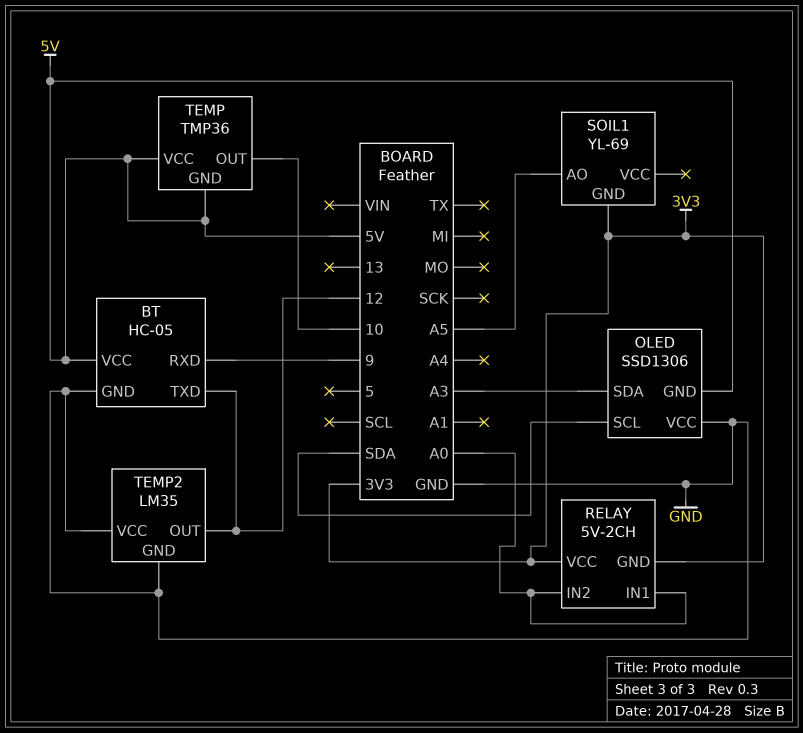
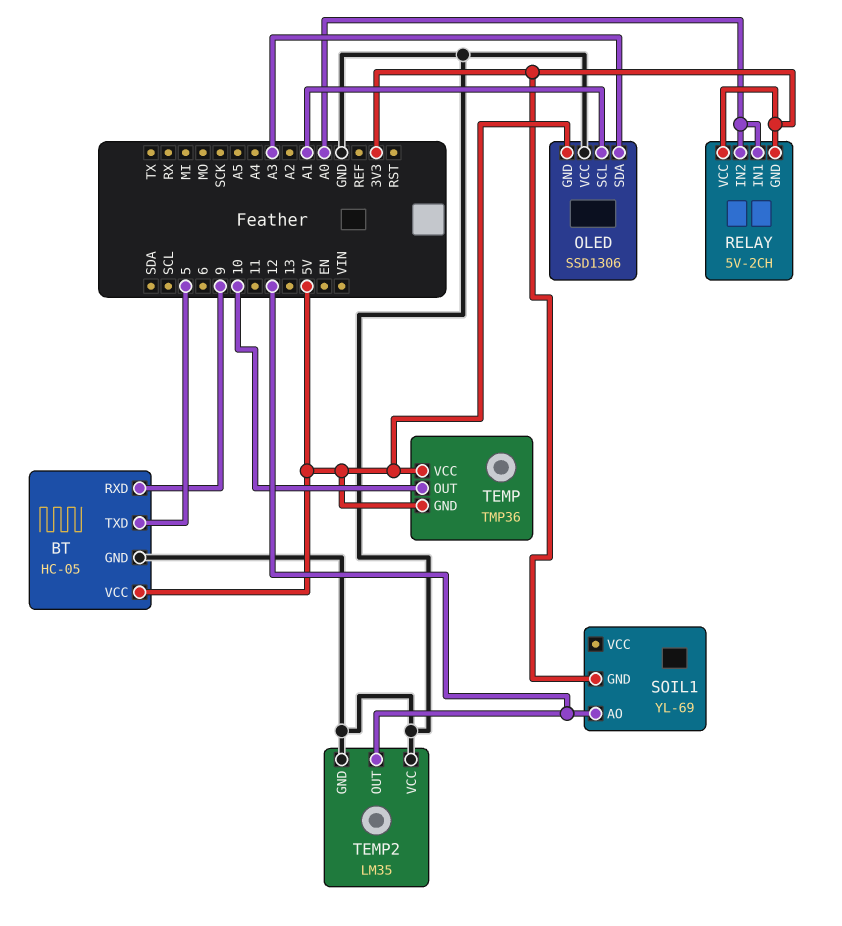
BT pin TXD: 12 -> 5
OLED pin SCL: SDA -> A1
SOIL1 pin AO: A5 -> 12

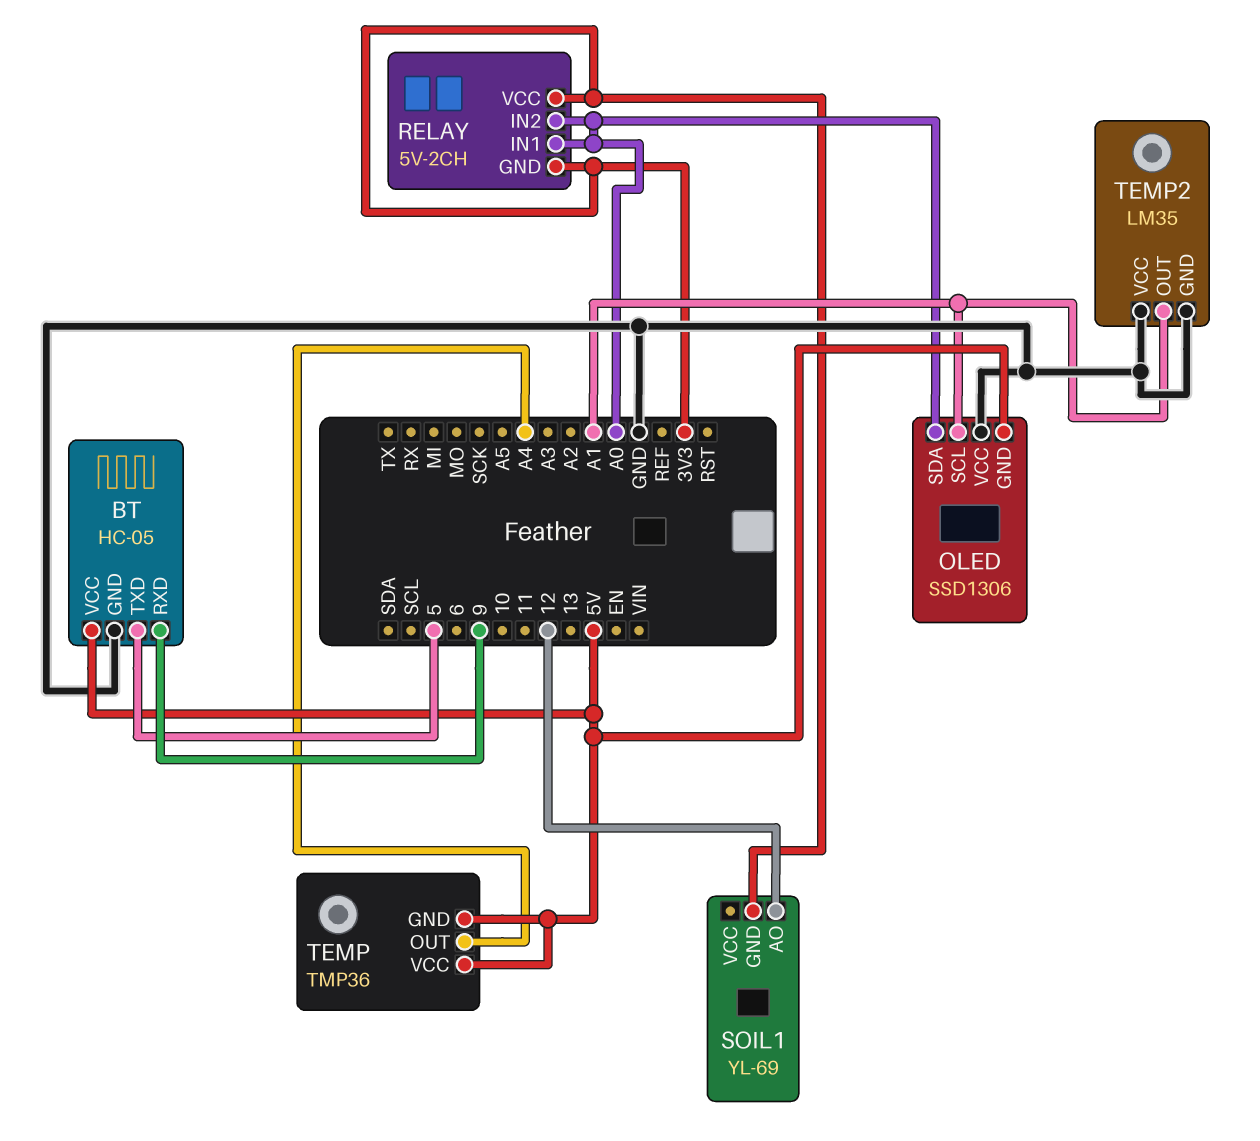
OLED pin SDA: A3 -> A0
TEMP pin OUT: 10 -> A4
TEMP2 pin OUT: 12 -> A1

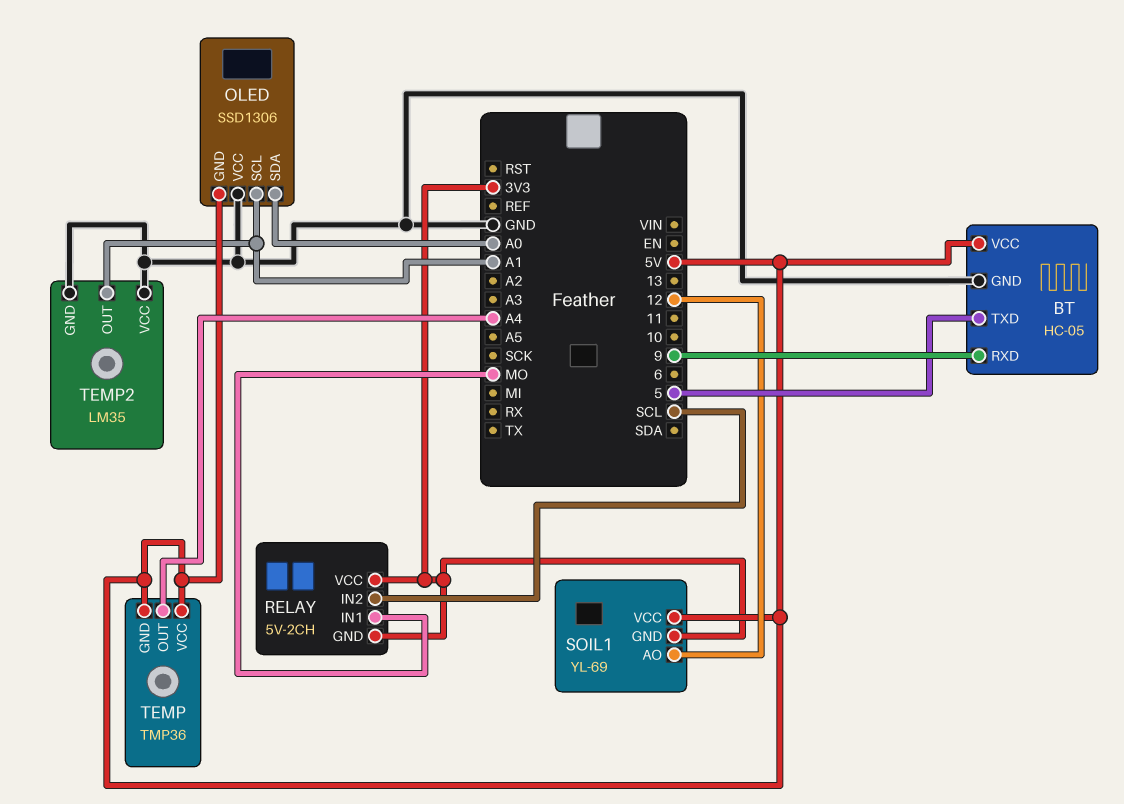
RELAY pin IN1: A0 -> MO
RELAY pin IN2: A0 -> SCL
SOIL1 pin VCC: none -> 5V

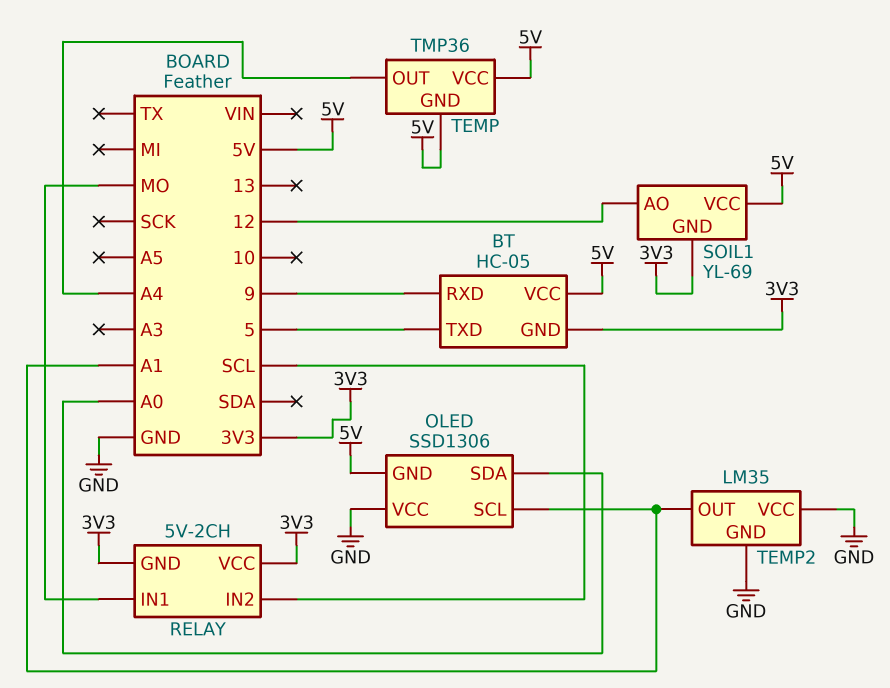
BT pin GND: GND -> 3V3

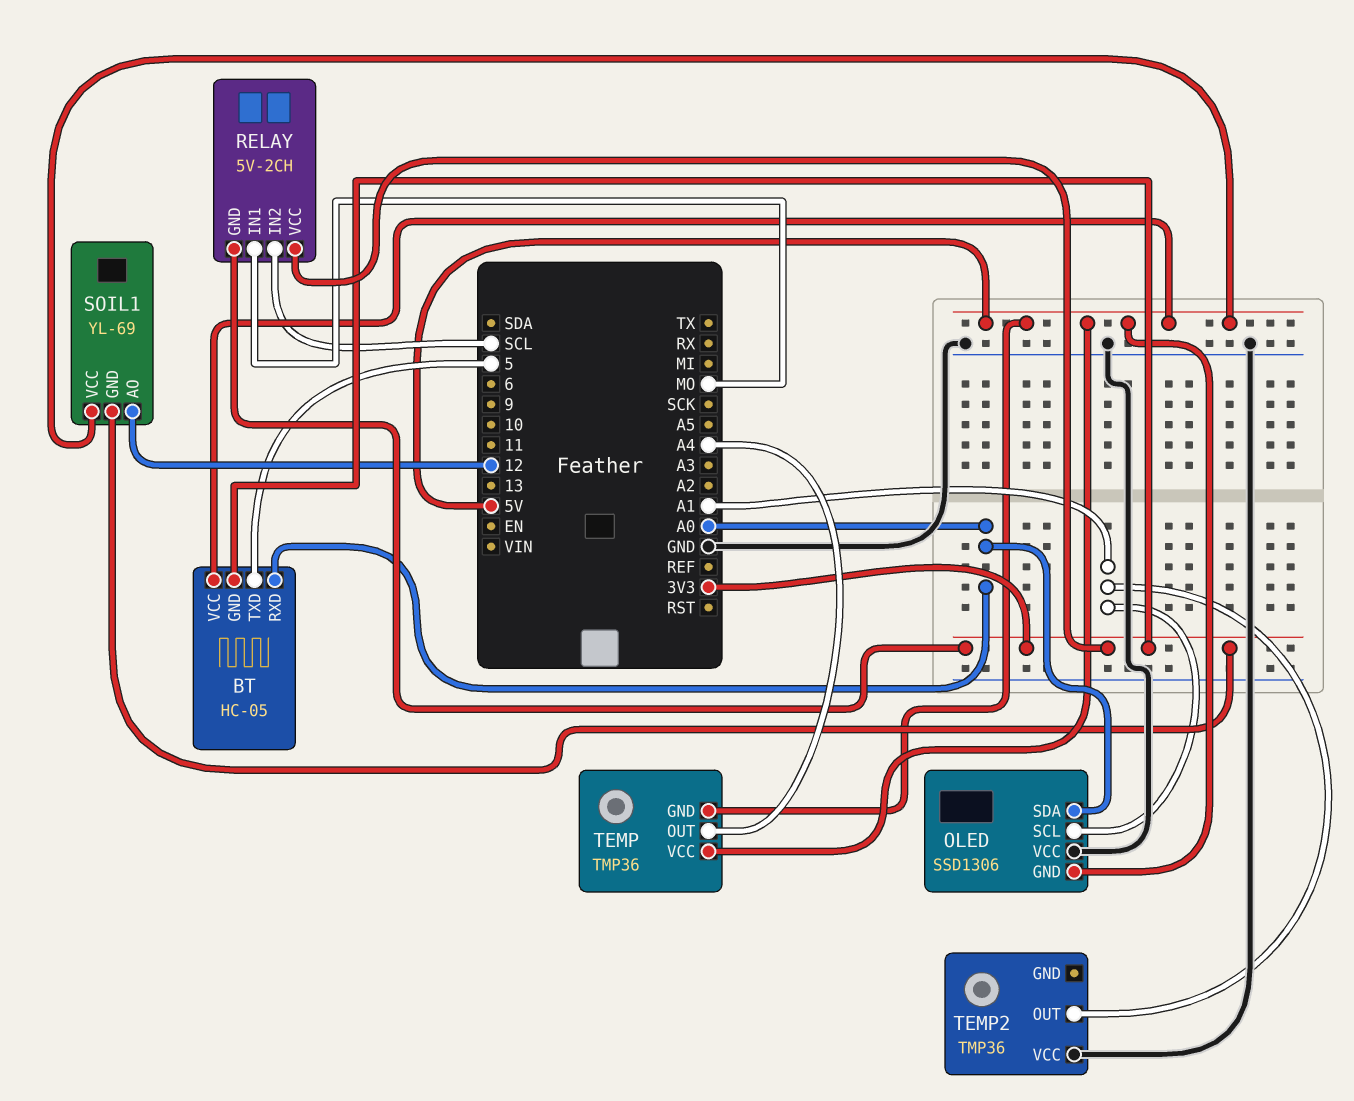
BT pin RXD: 9 -> A0
TEMP2: LM35 -> TMP36
TEMP2 pin GND: GND -> none

